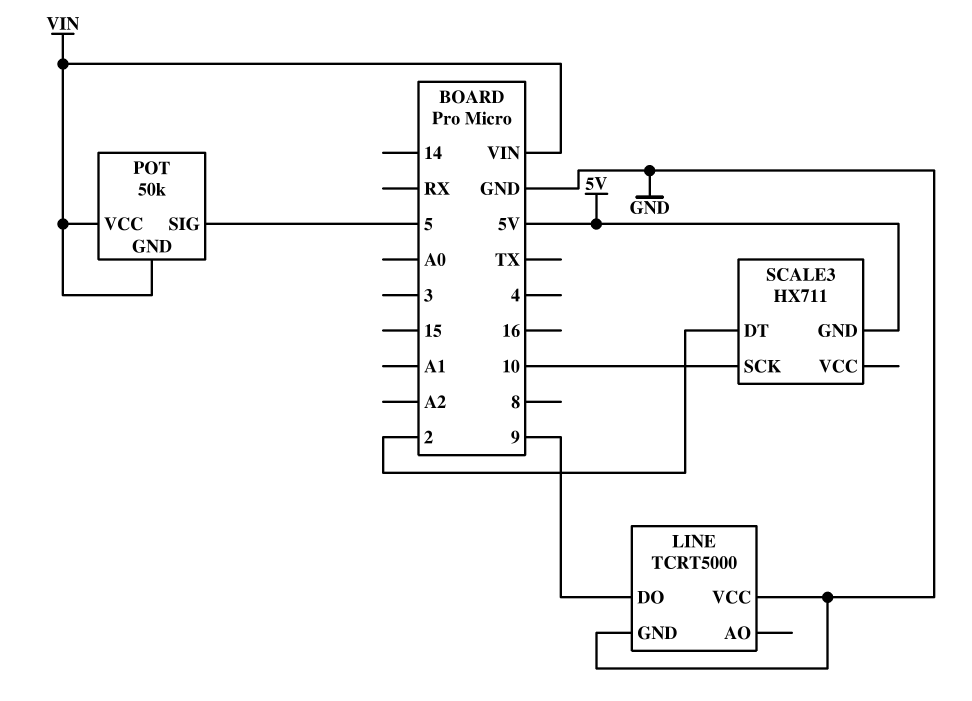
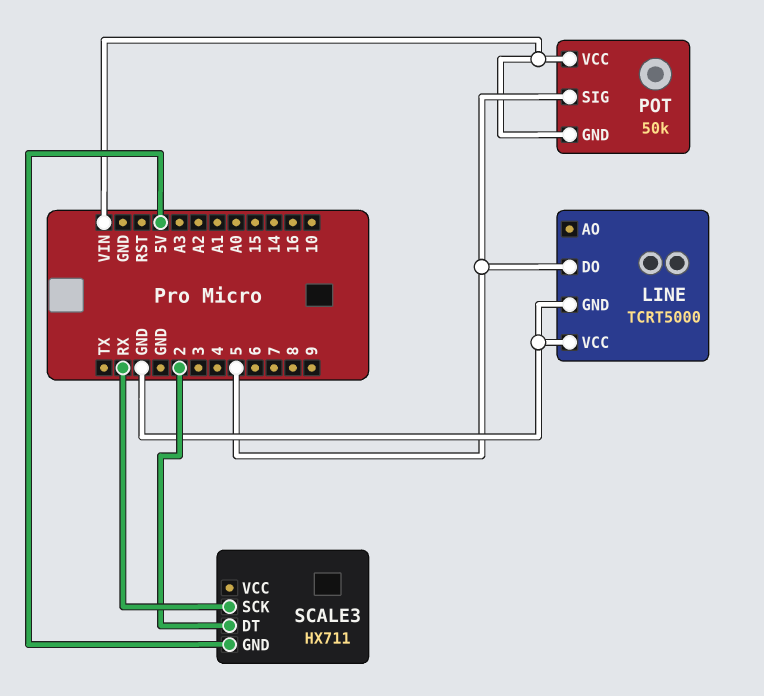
LINE pin DO: 9 -> 5
SCALE3 pin SCK: 10 -> RX

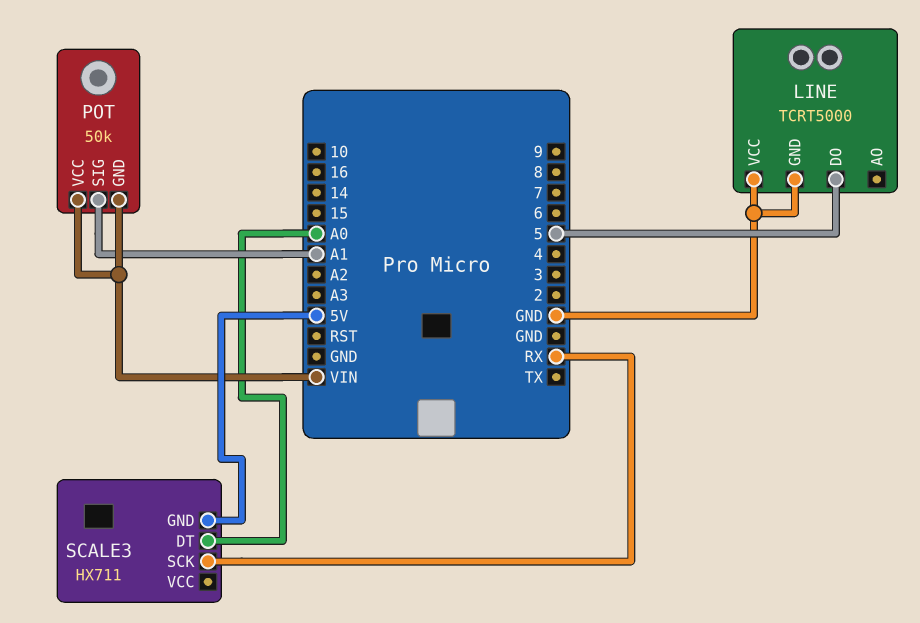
POT pin SIG: 5 -> A1
SCALE3 pin DT: 2 -> A0

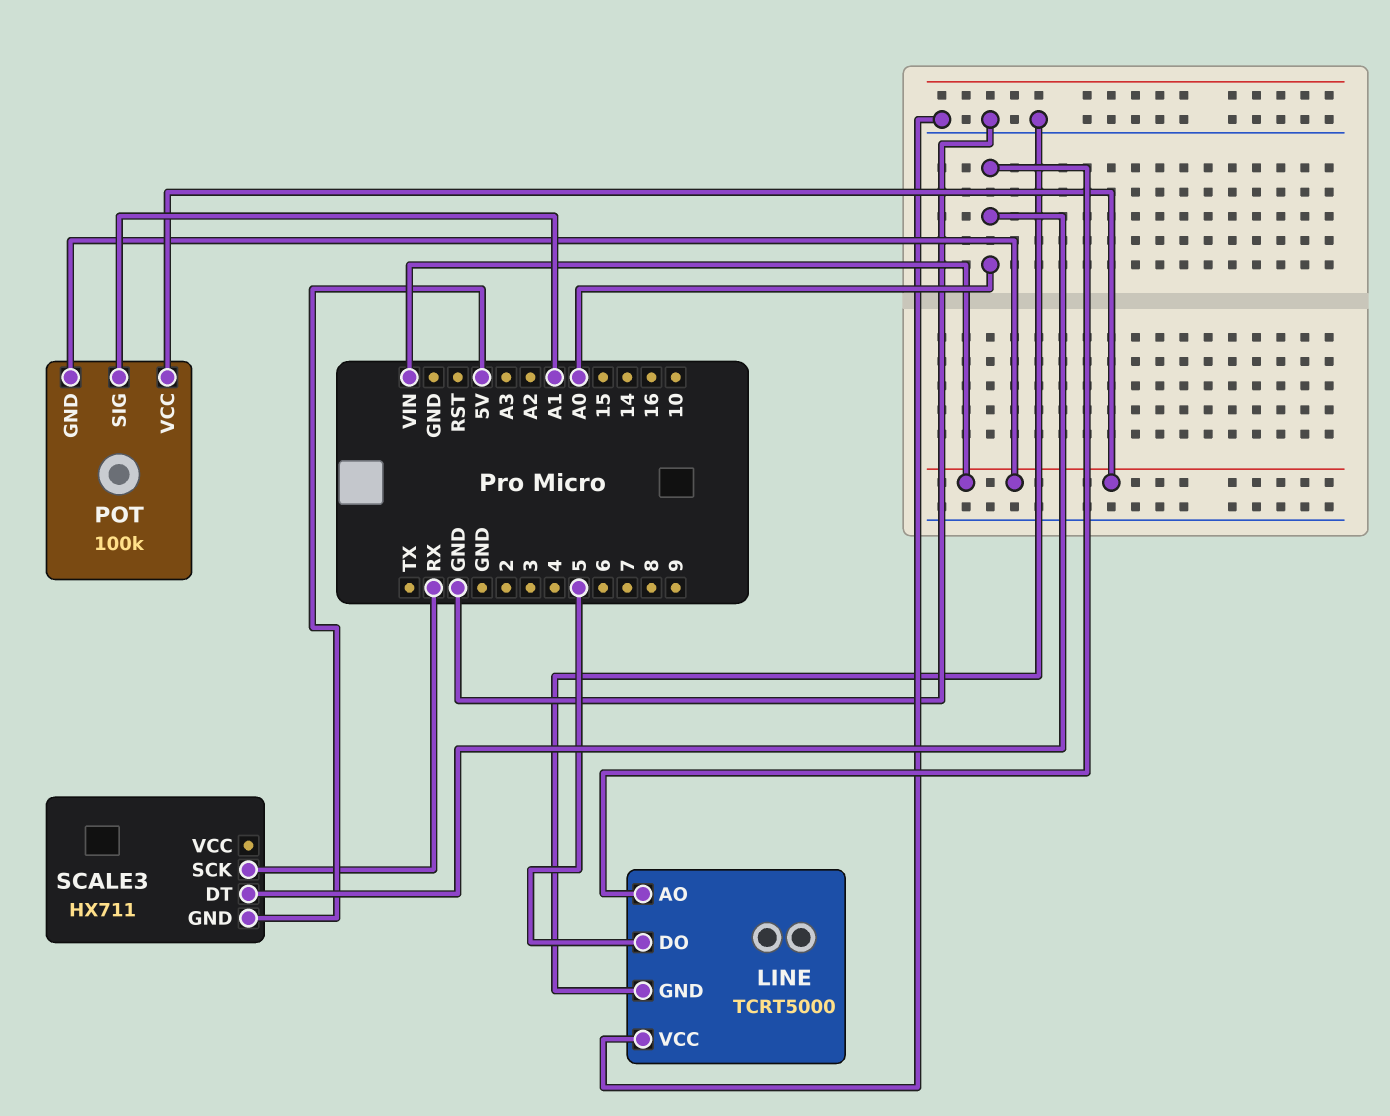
LINE pin AO: none -> A0
POT: 50k -> 100k

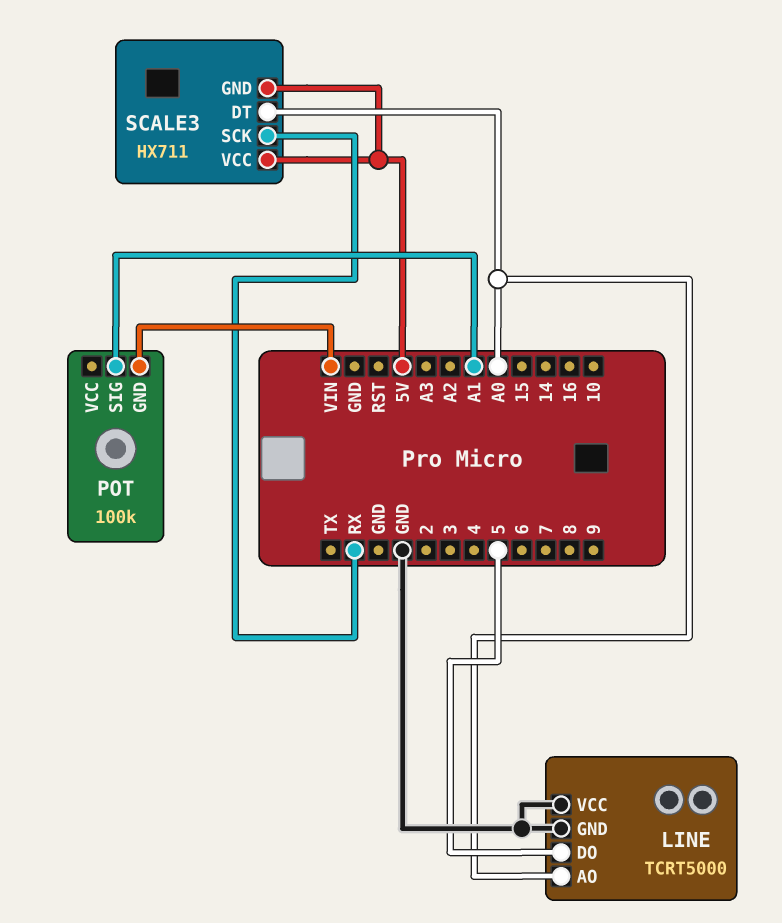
POT pin VCC: VIN -> none
SCALE3 pin VCC: none -> 5V

